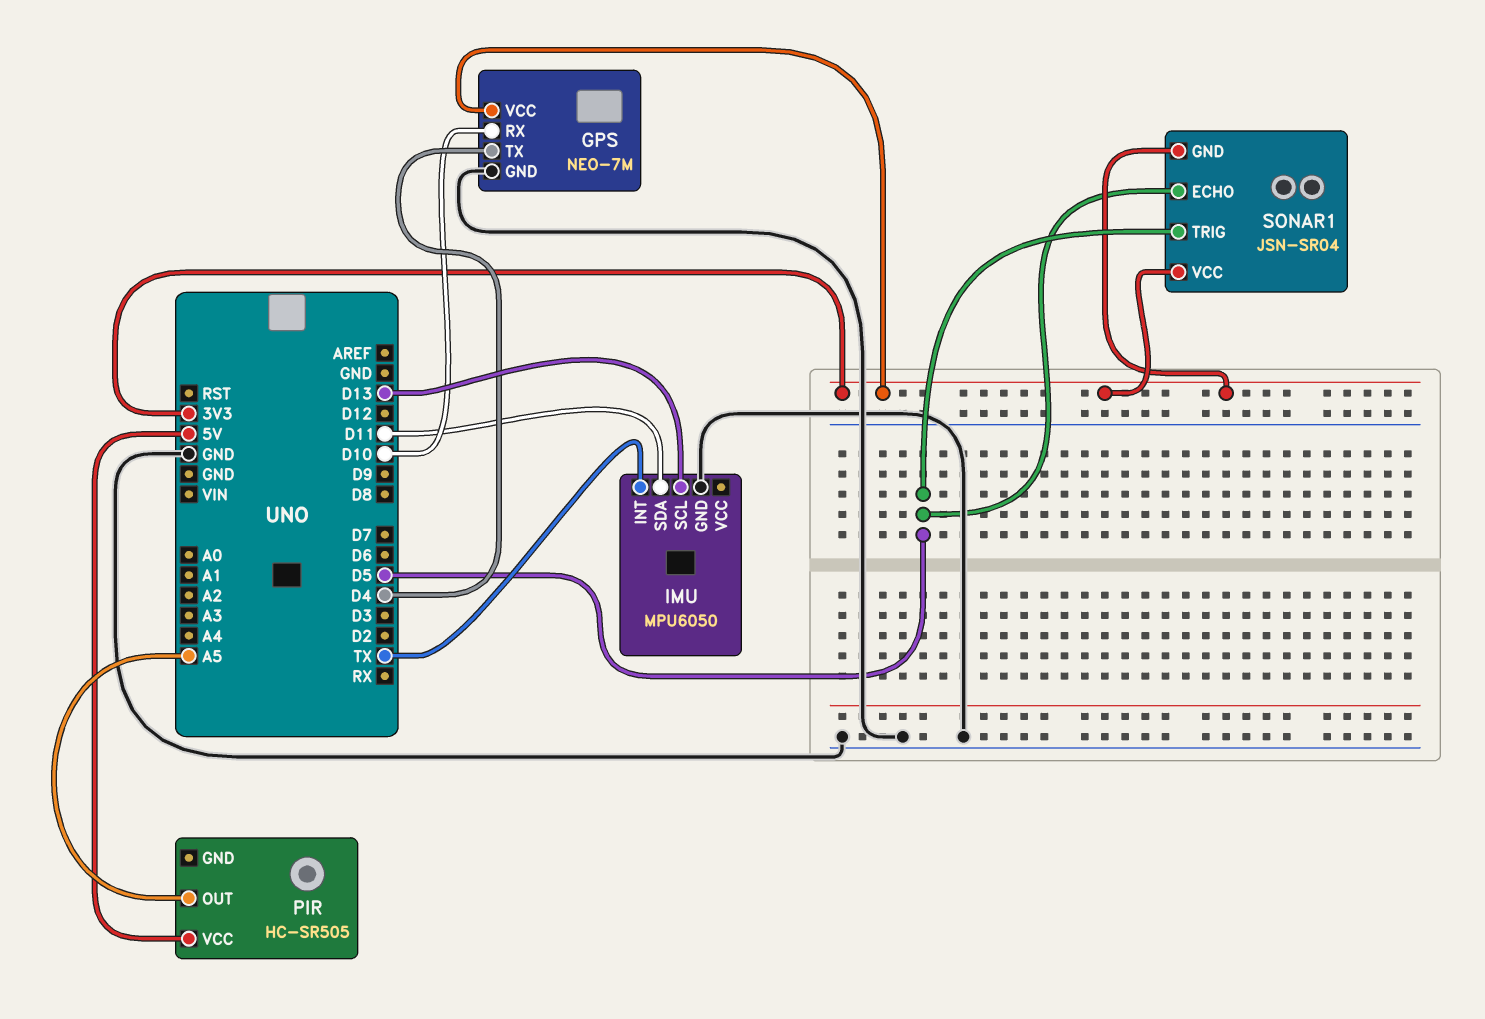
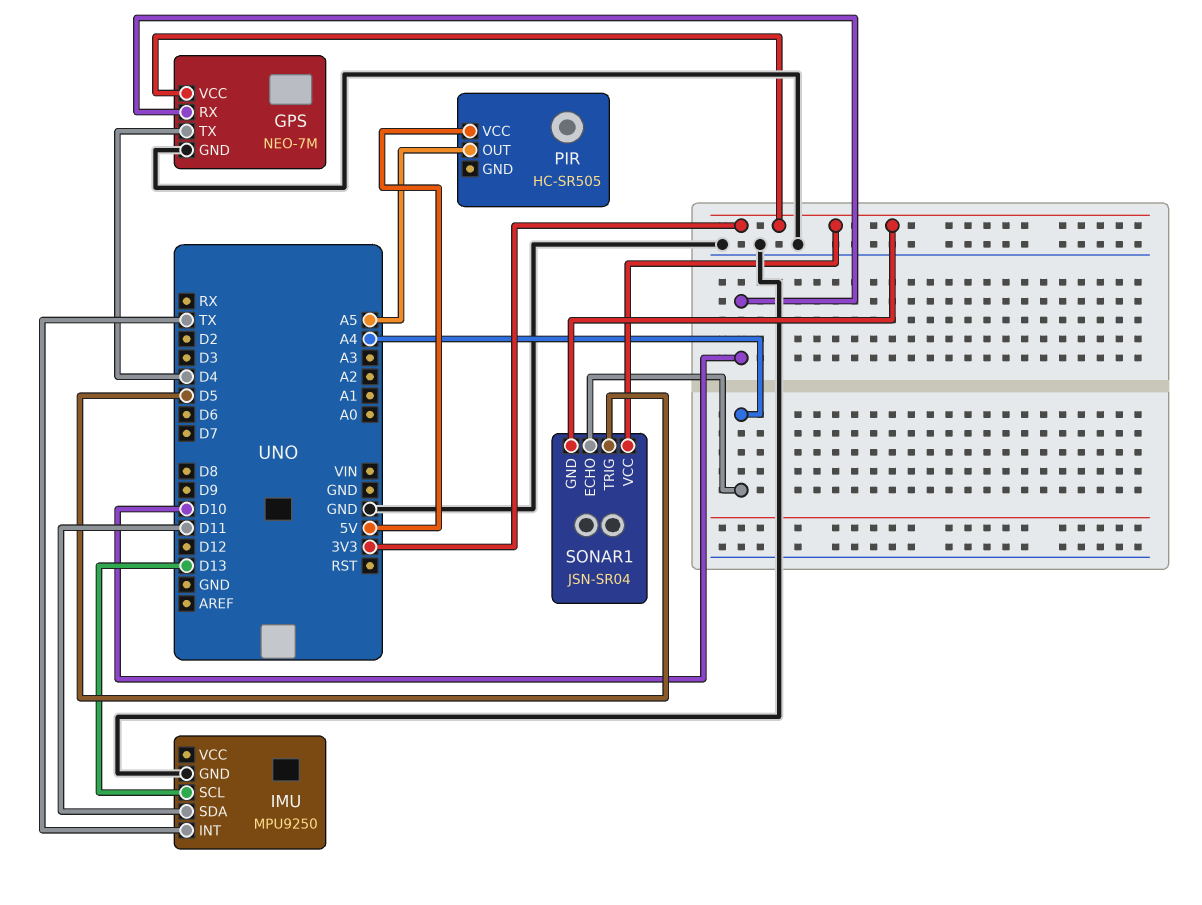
IMU: MPU6050 -> MPU9250
SONAR1 pin ECHO: D5 -> A4

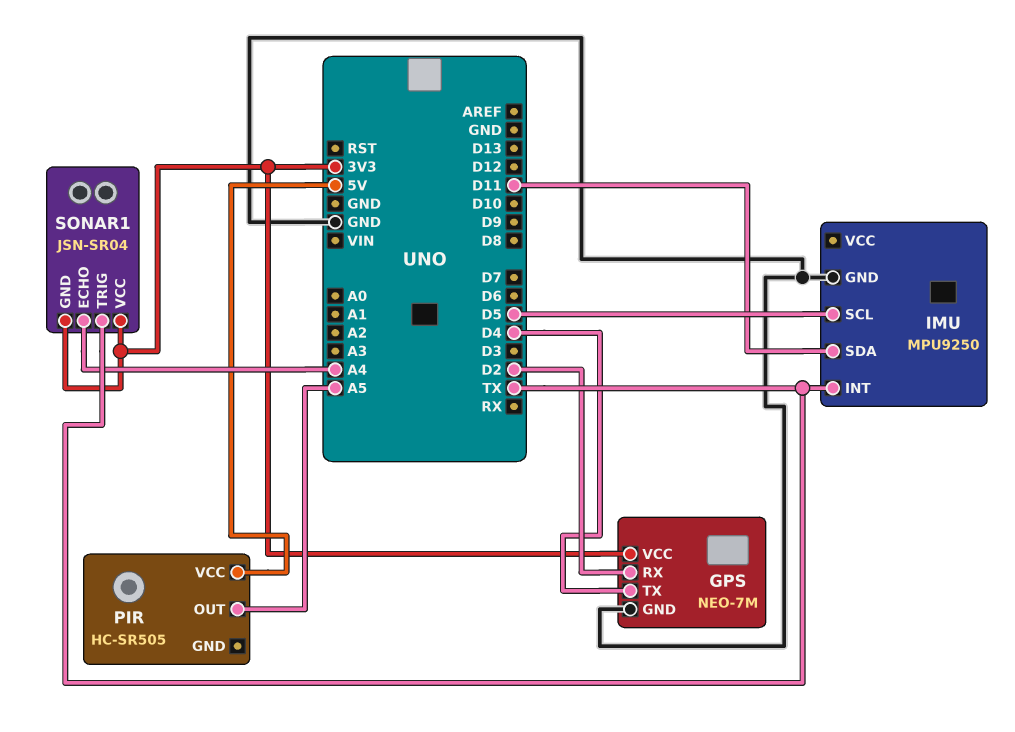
GPS pin RX: D10 -> D2
IMU pin SCL: D13 -> D5
SONAR1 pin TRIG: D5 -> TX

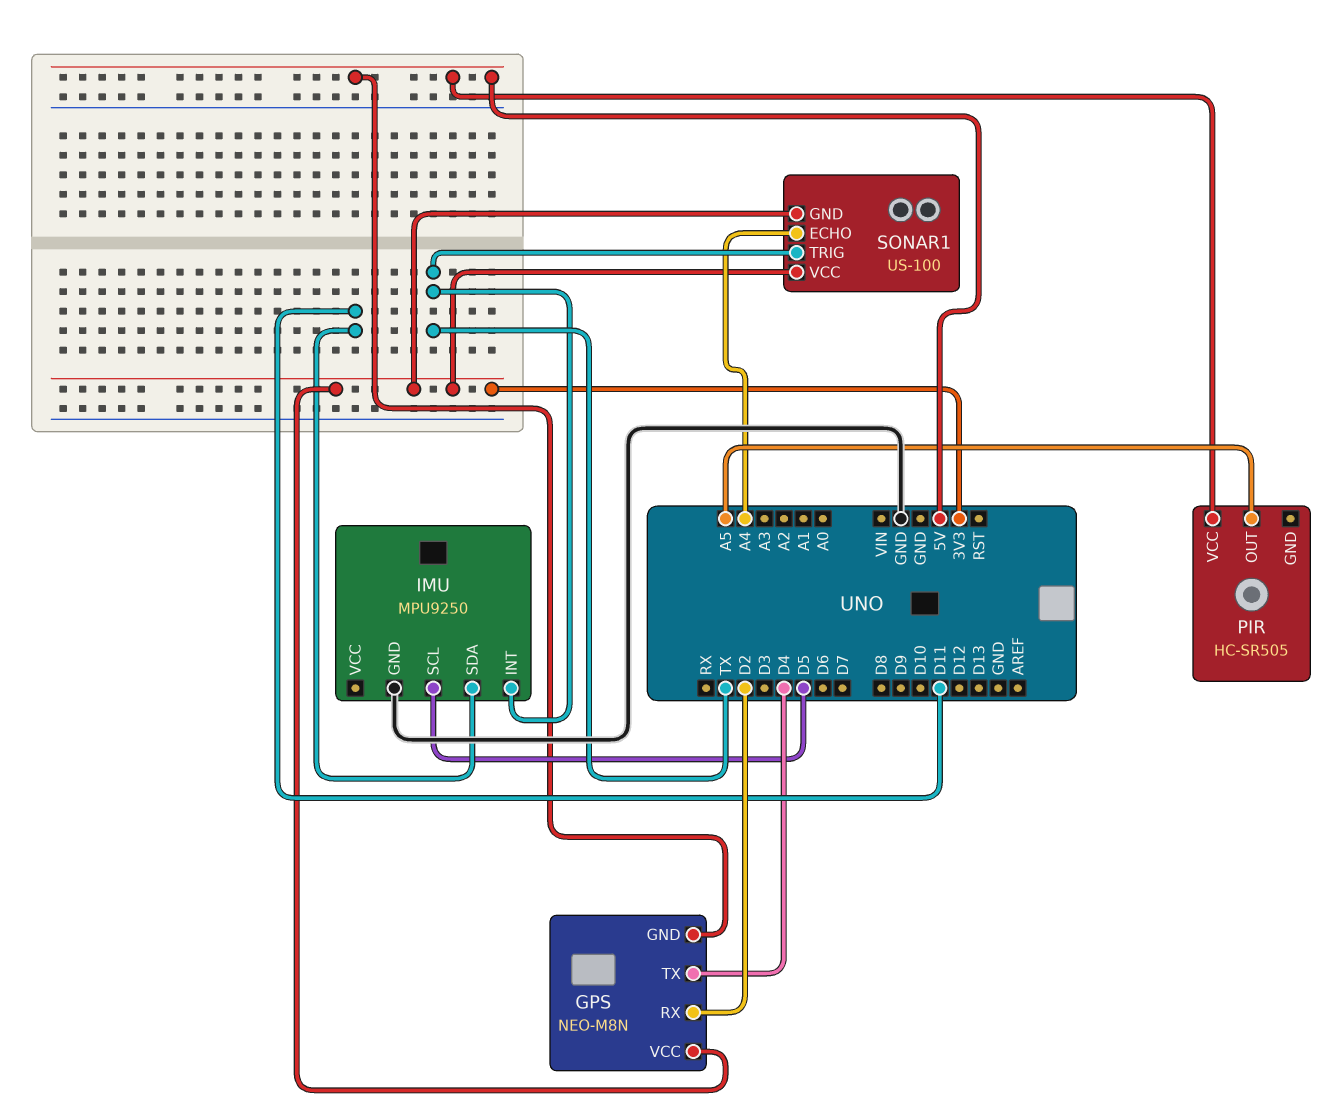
GPS: NEO-7M -> NEO-M8N
GPS pin GND: GND -> 5V
SONAR1: JSN-SR04 -> US-100

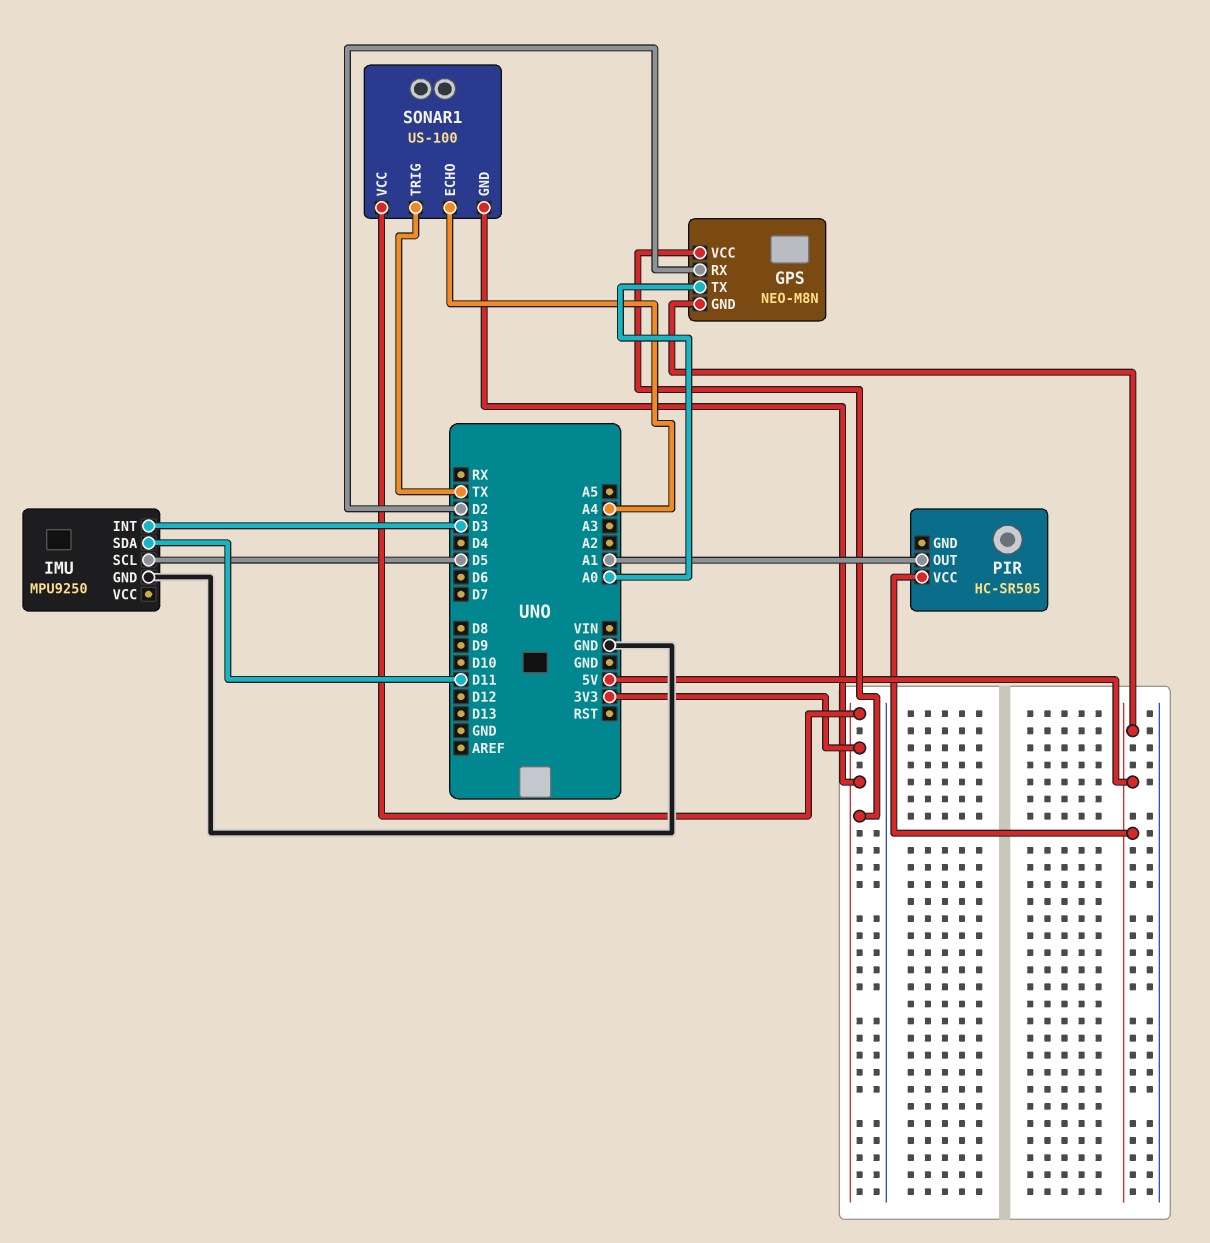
GPS pin TX: D4 -> A0
IMU pin INT: TX -> D3
PIR pin OUT: A5 -> A1

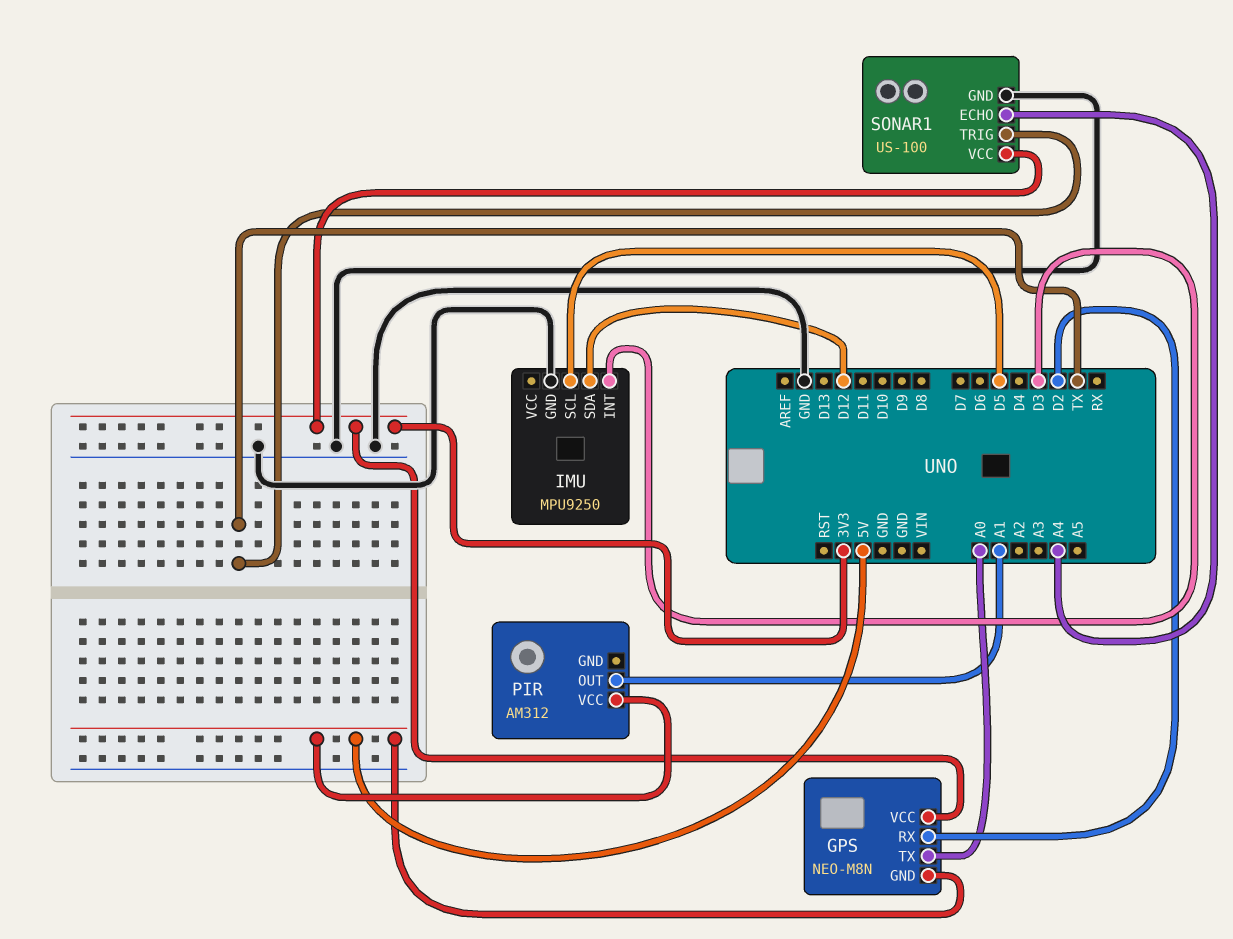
IMU pin SDA: D11 -> D12
PIR: HC-SR505 -> AM312
SONAR1 pin GND: 3V3 -> GND

